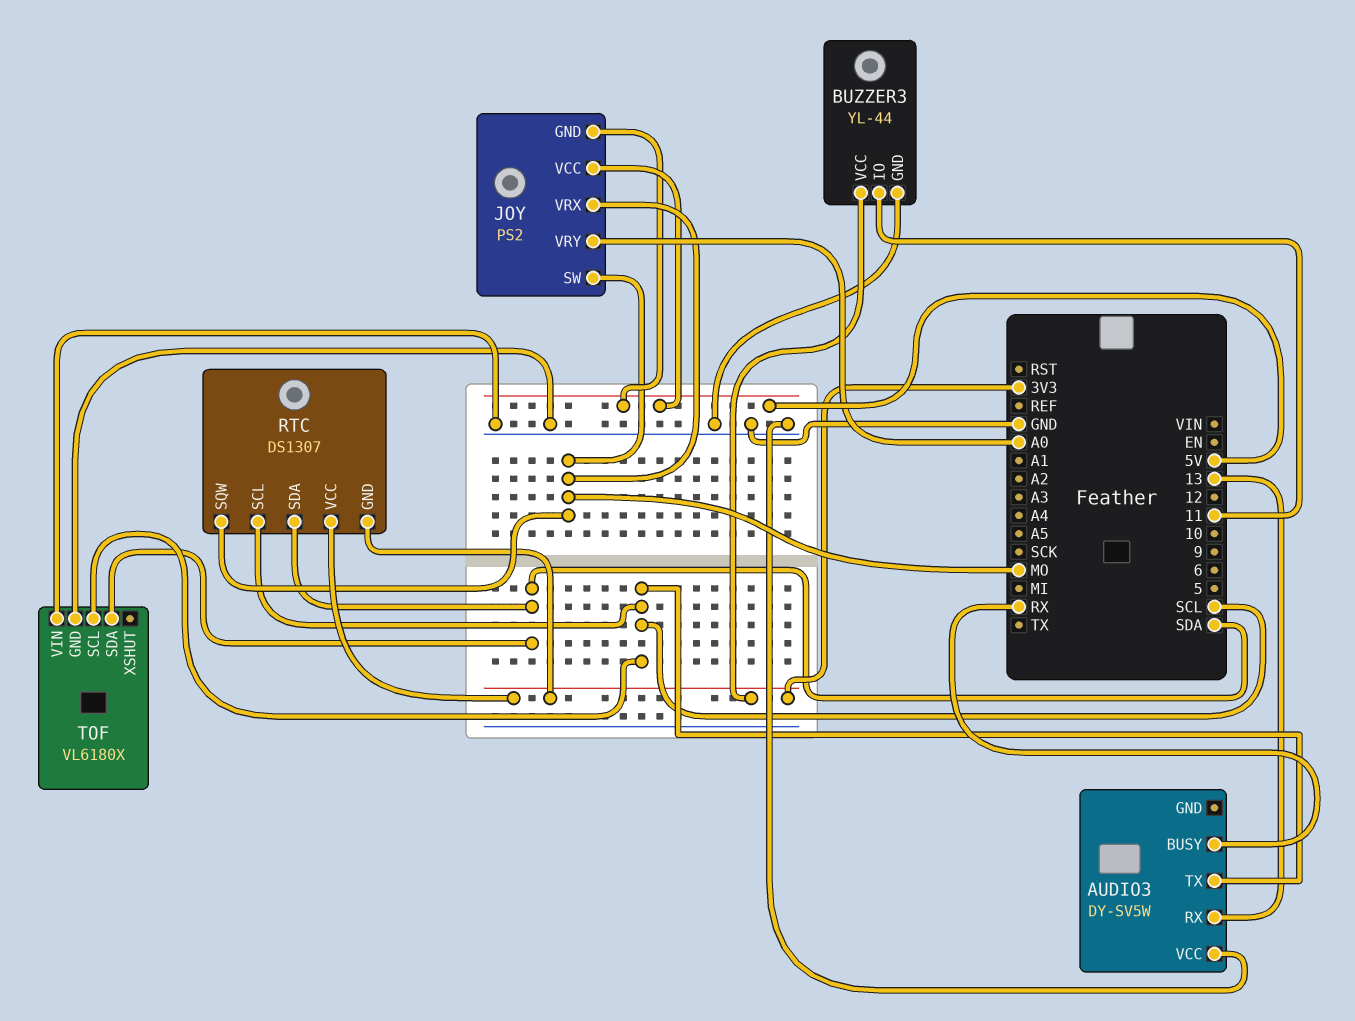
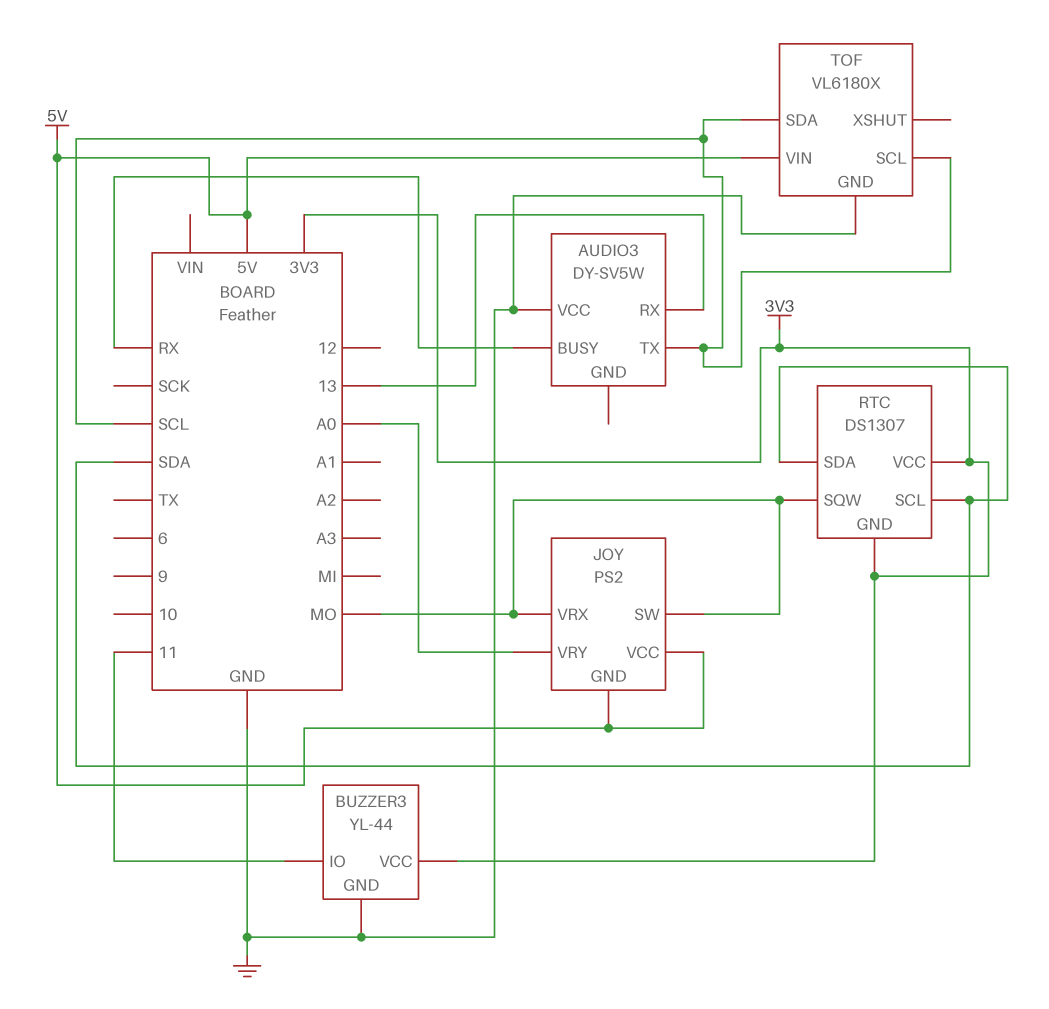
RTC pin SCL: SCL -> SDA
TOF pin SDA: SDA -> SCL
TOF pin VIN: GND -> 5V

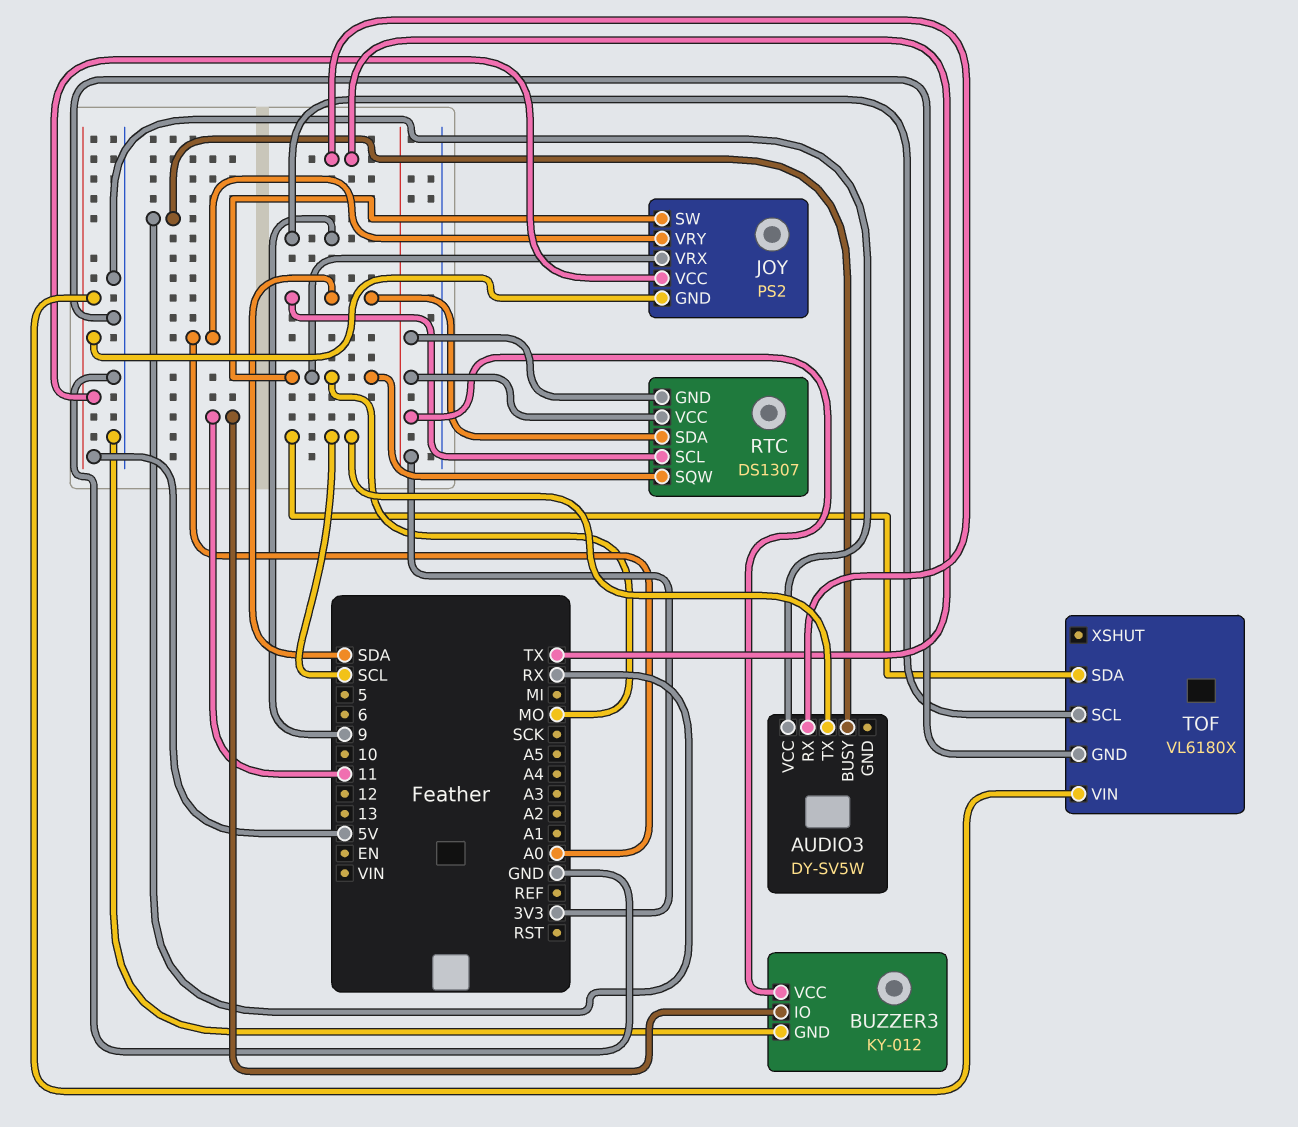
AUDIO3 pin RX: 13 -> TX
BUZZER3: YL-44 -> KY-012
TOF pin SCL: SCL -> 9

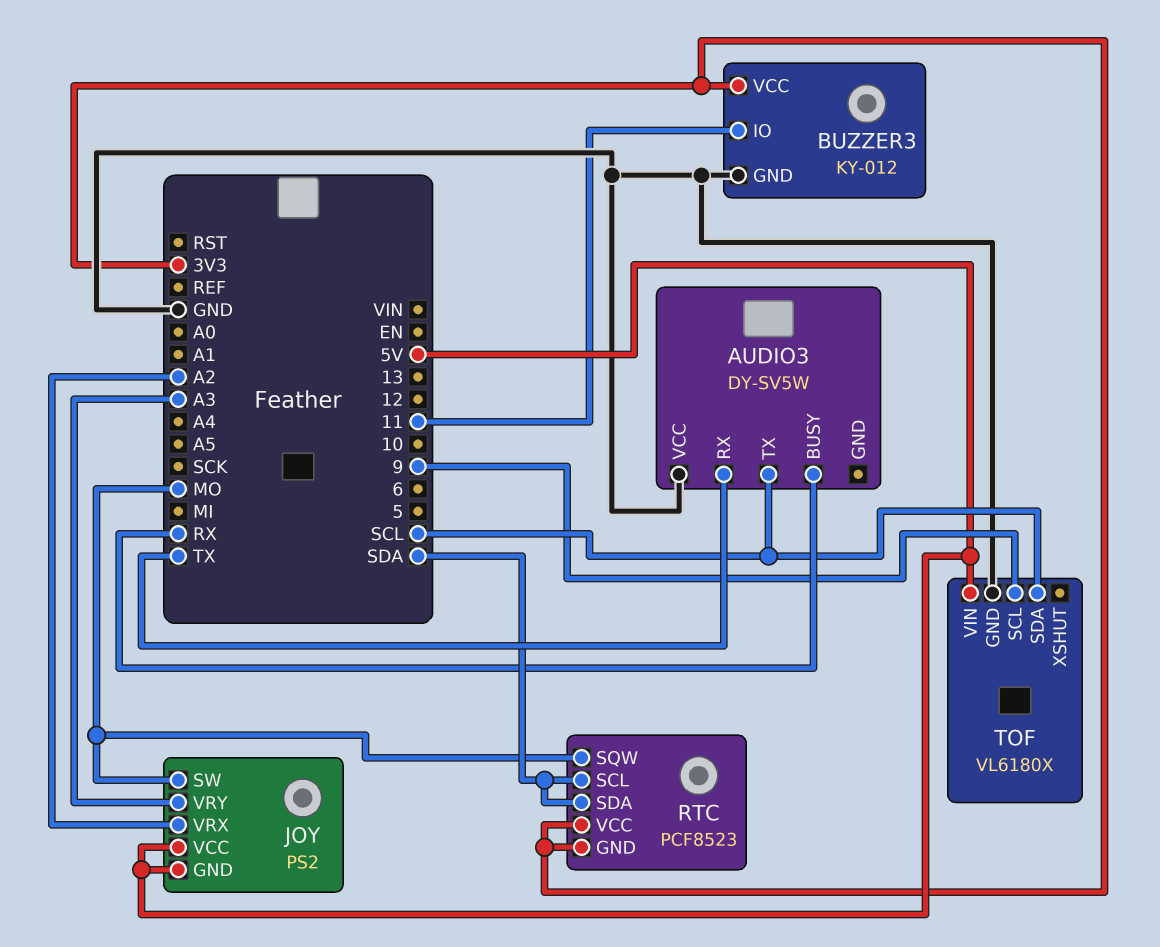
JOY pin VRX: MO -> A2
JOY pin VRY: A0 -> A3
RTC: DS1307 -> PCF8523

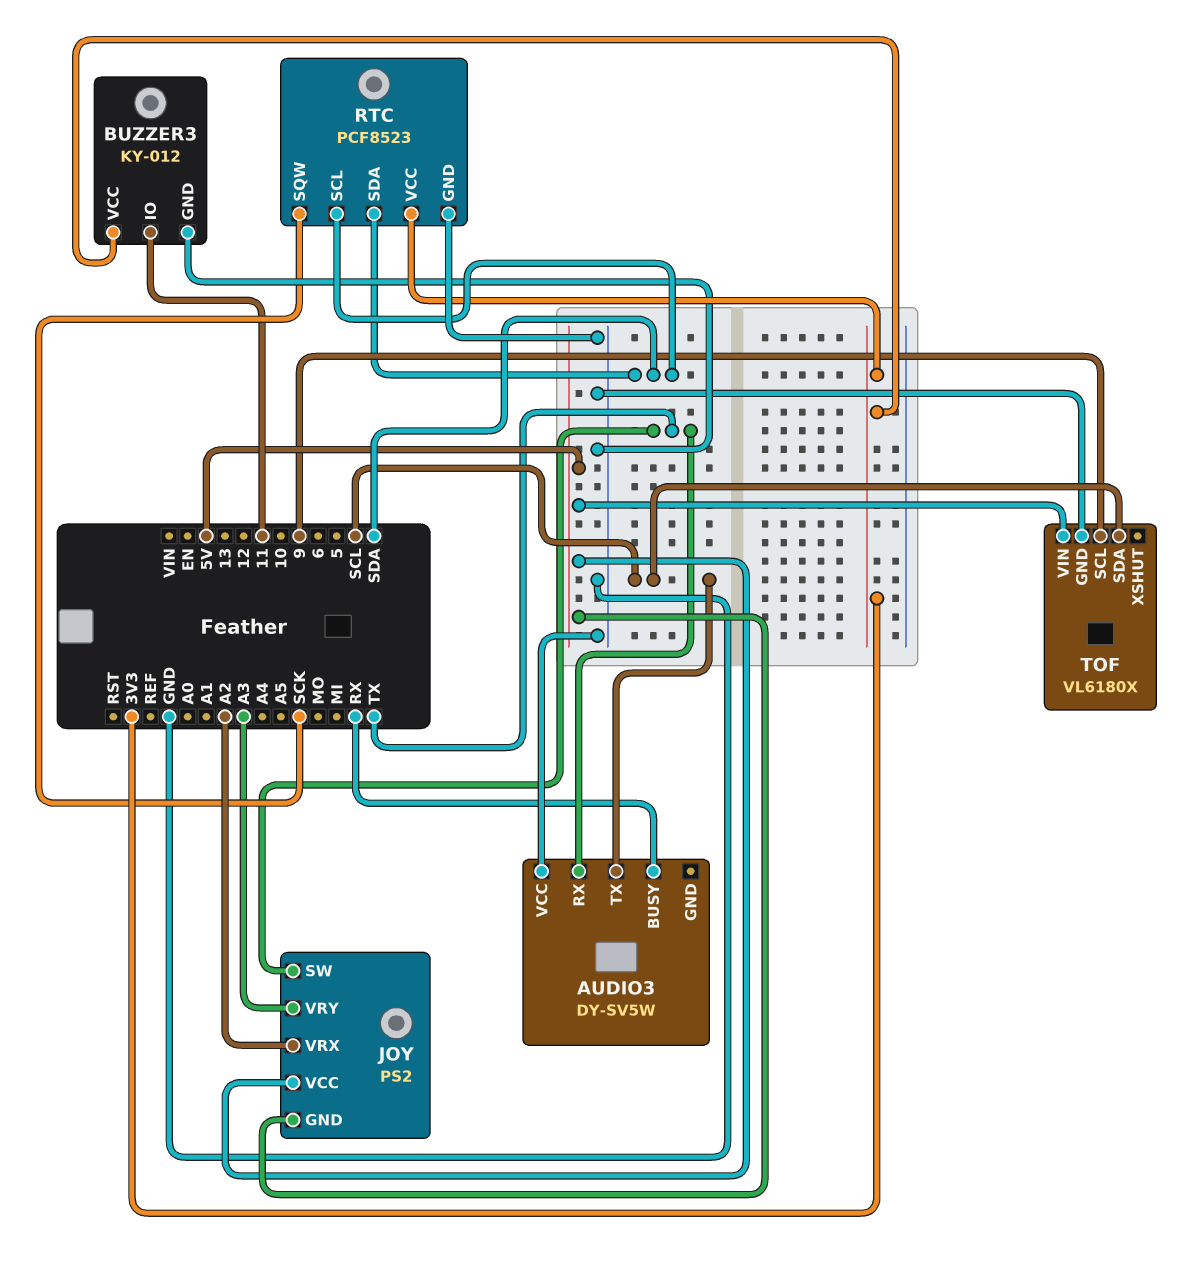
JOY pin SW: MO -> TX
RTC pin GND: 3V3 -> GND
RTC pin SQW: MO -> SCK

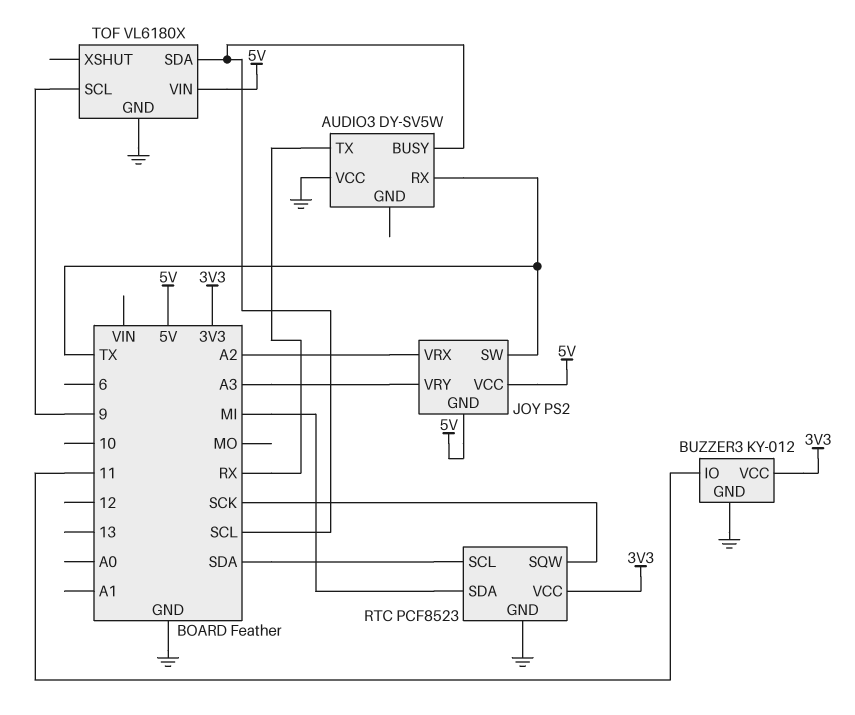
AUDIO3 pin BUSY: RX -> SCL
AUDIO3 pin TX: SCL -> RX
RTC pin SDA: SDA -> MI

